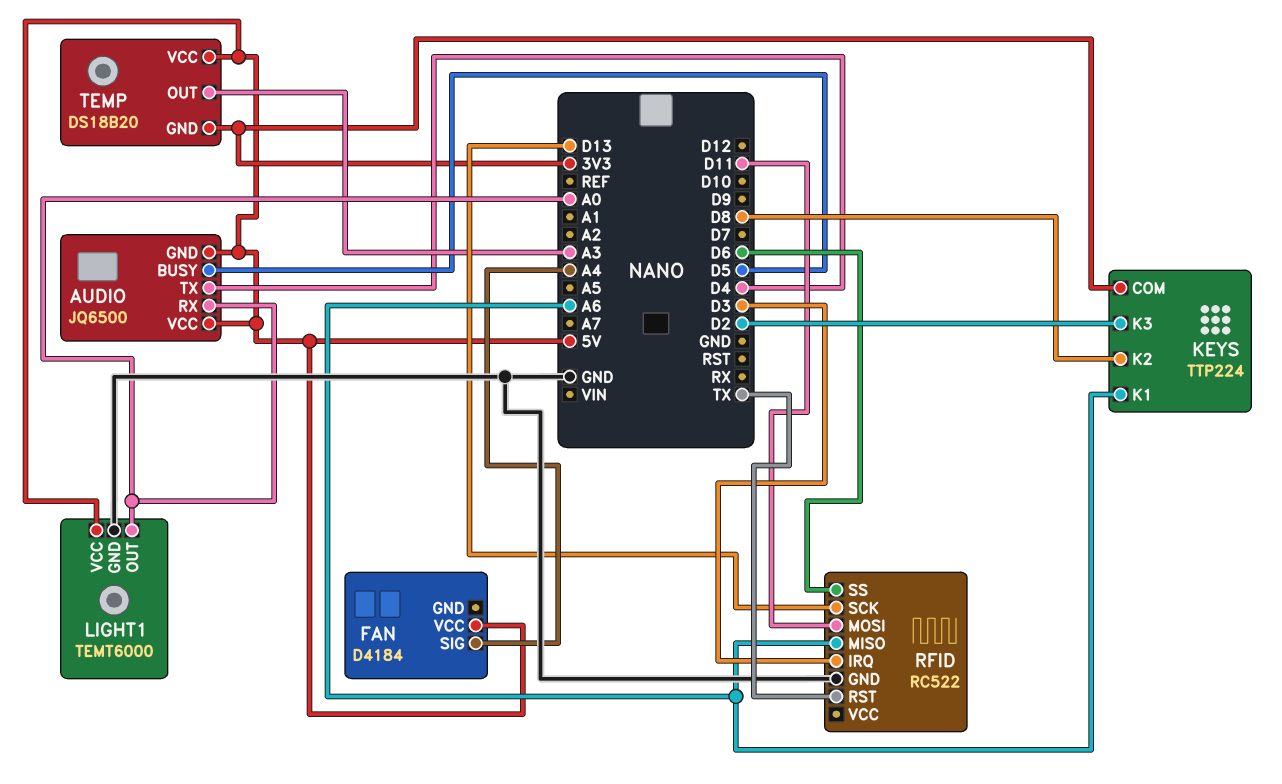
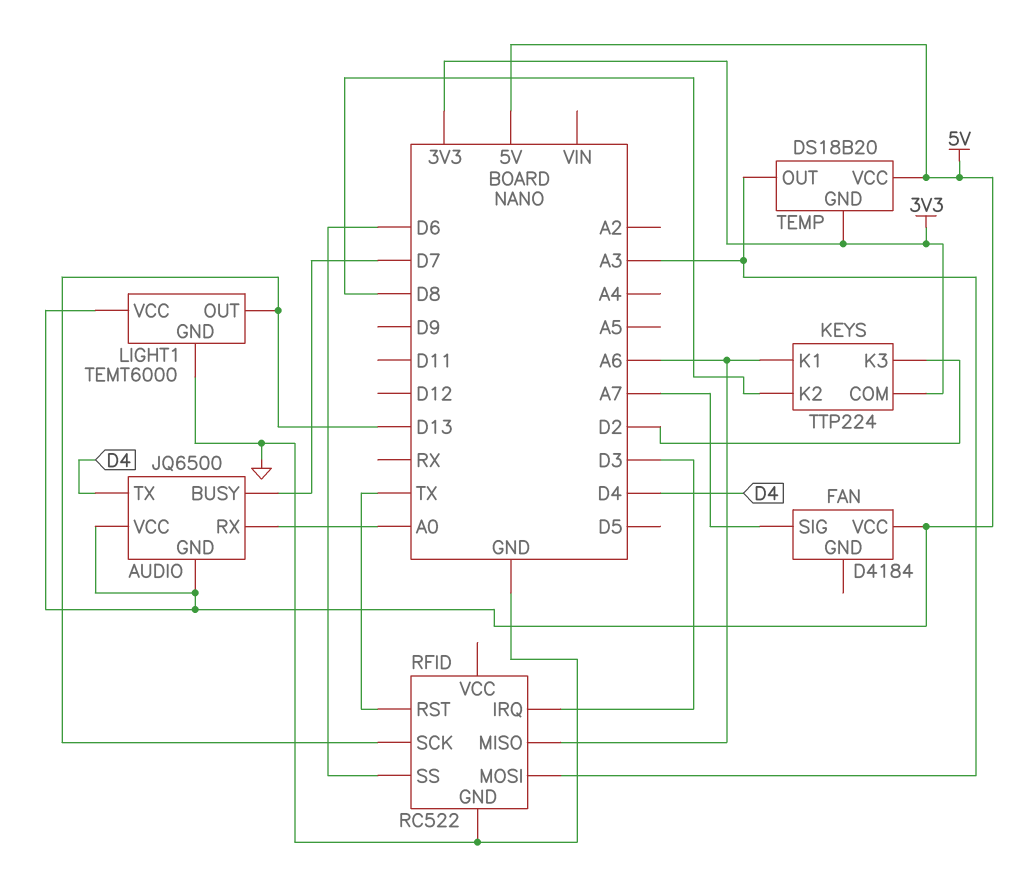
AUDIO pin BUSY: D5 -> D7
FAN pin SIG: A4 -> A7
LIGHT1 pin OUT: A0 -> D13
RFID pin MOSI: D11 -> A3

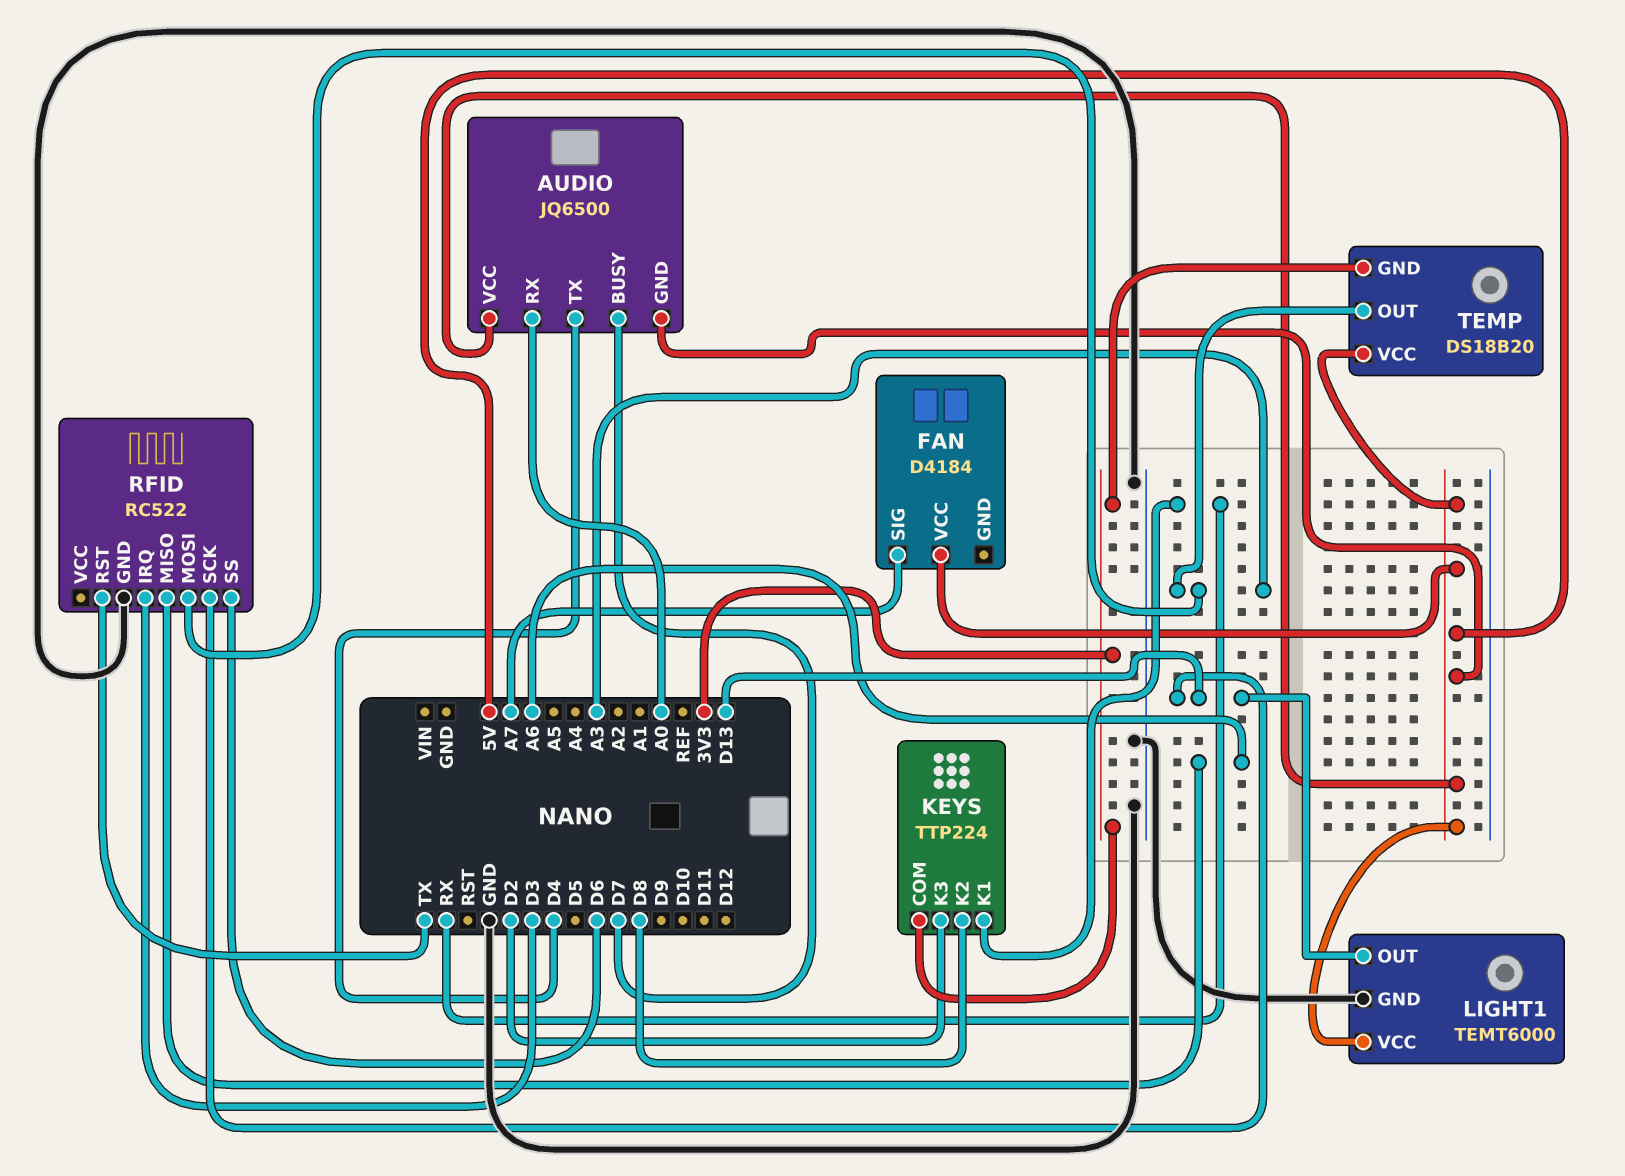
KEYS pin K1: A6 -> RX

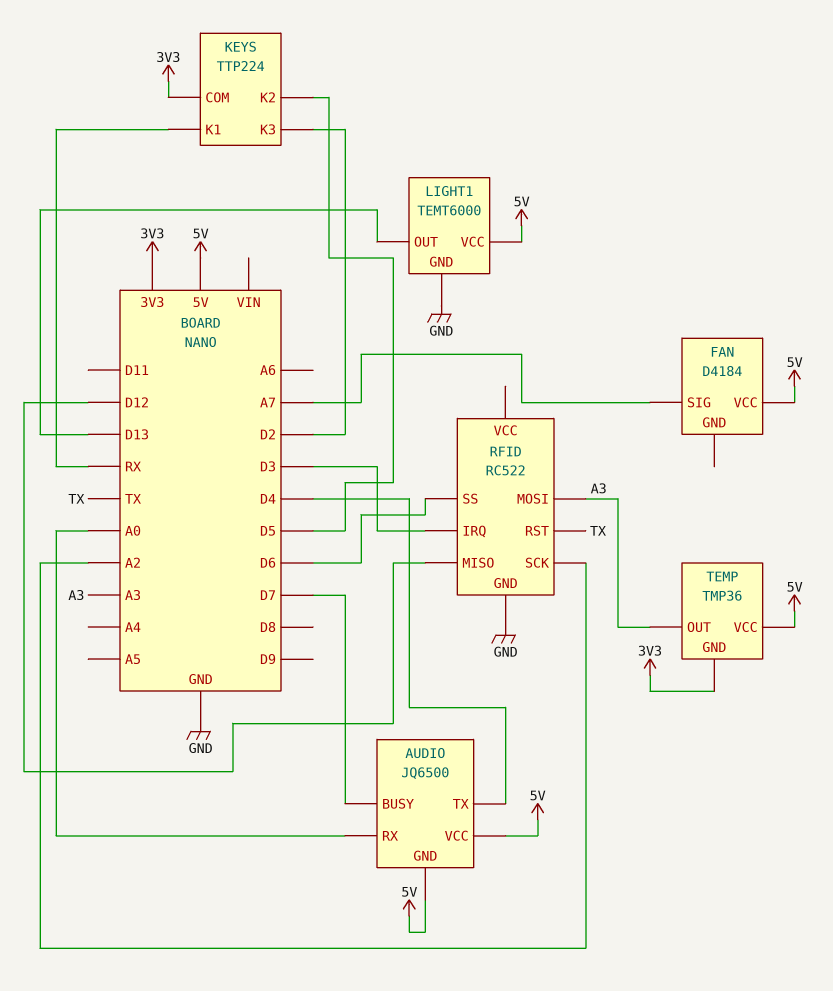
KEYS pin K2: D8 -> D5
RFID pin MISO: A6 -> D12
RFID pin SCK: D13 -> A2
TEMP: DS18B20 -> TMP36

